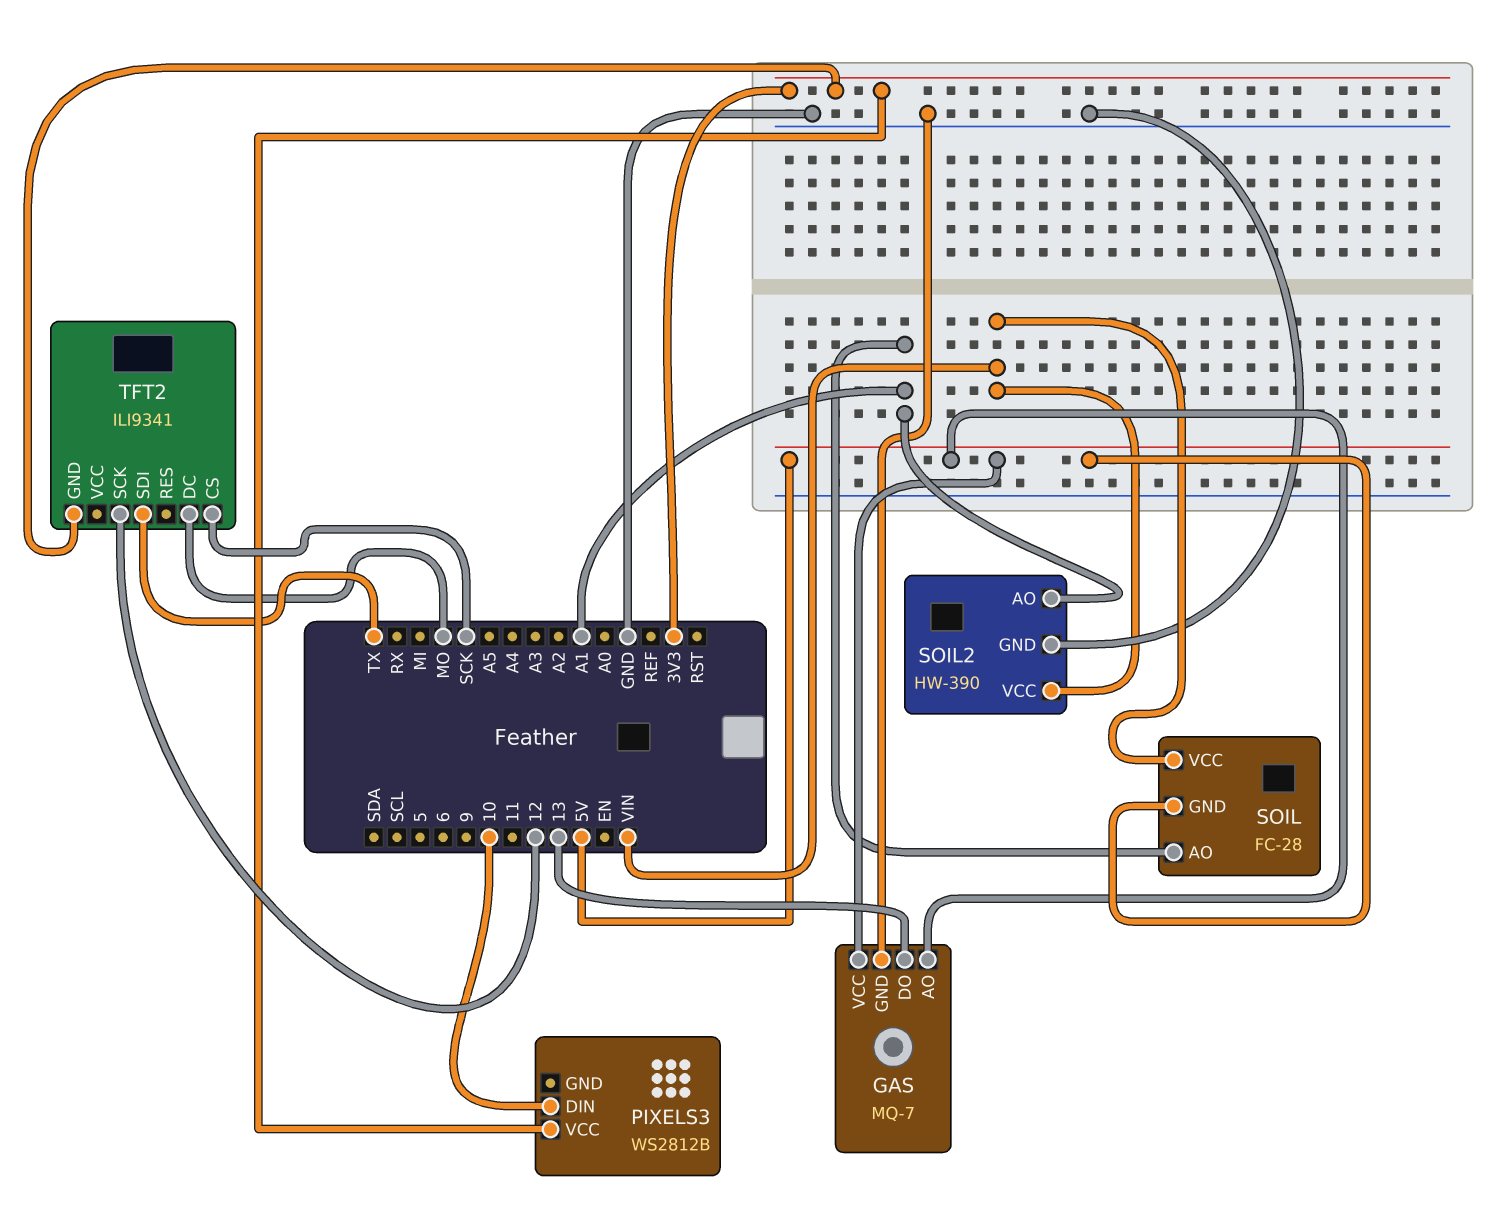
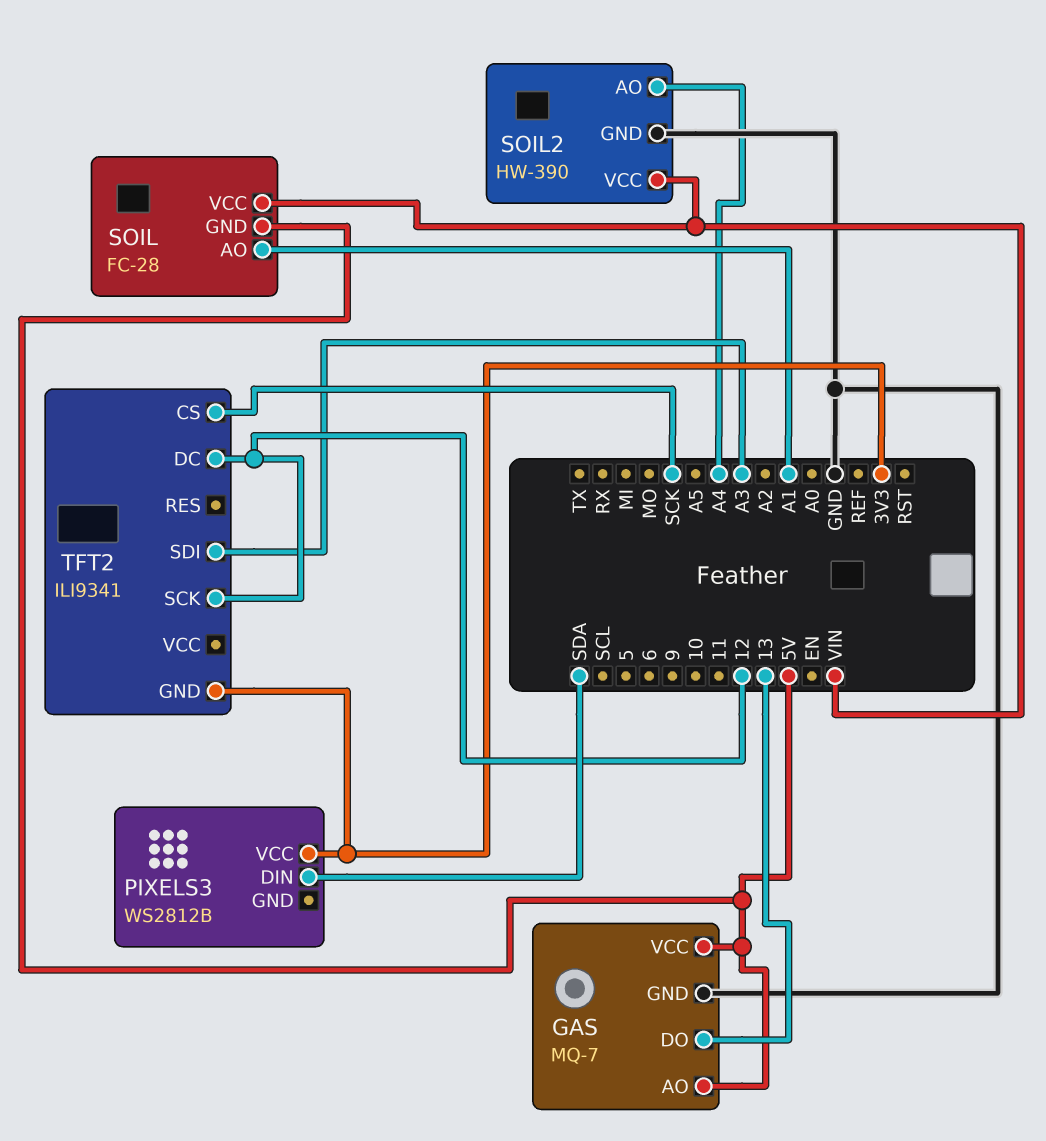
PIXELS3 pin DIN: 10 -> SDA
SOIL2 pin AO: A1 -> A4
TFT2 pin DC: MO -> 12
TFT2 pin SDI: TX -> A3

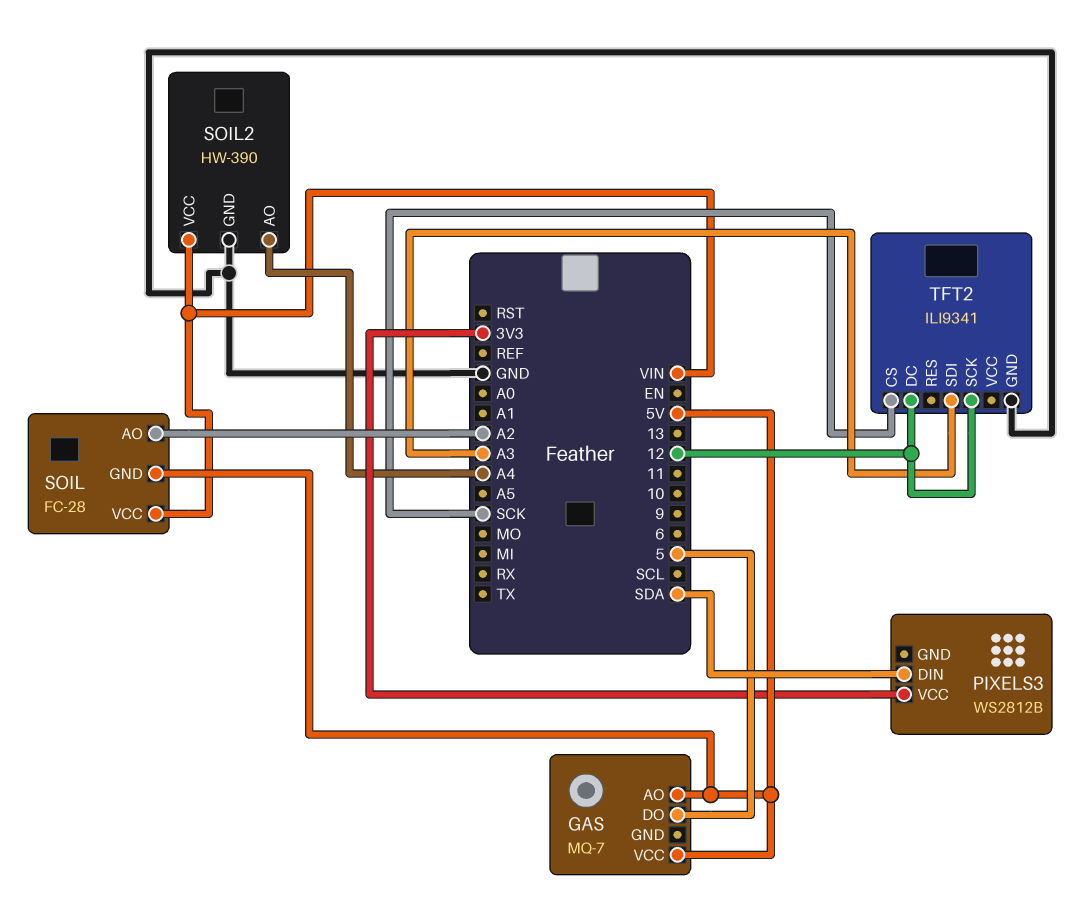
GAS pin DO: 13 -> 5
GAS pin GND: GND -> none
SOIL pin AO: A1 -> A2
TFT2 pin GND: 3V3 -> GND

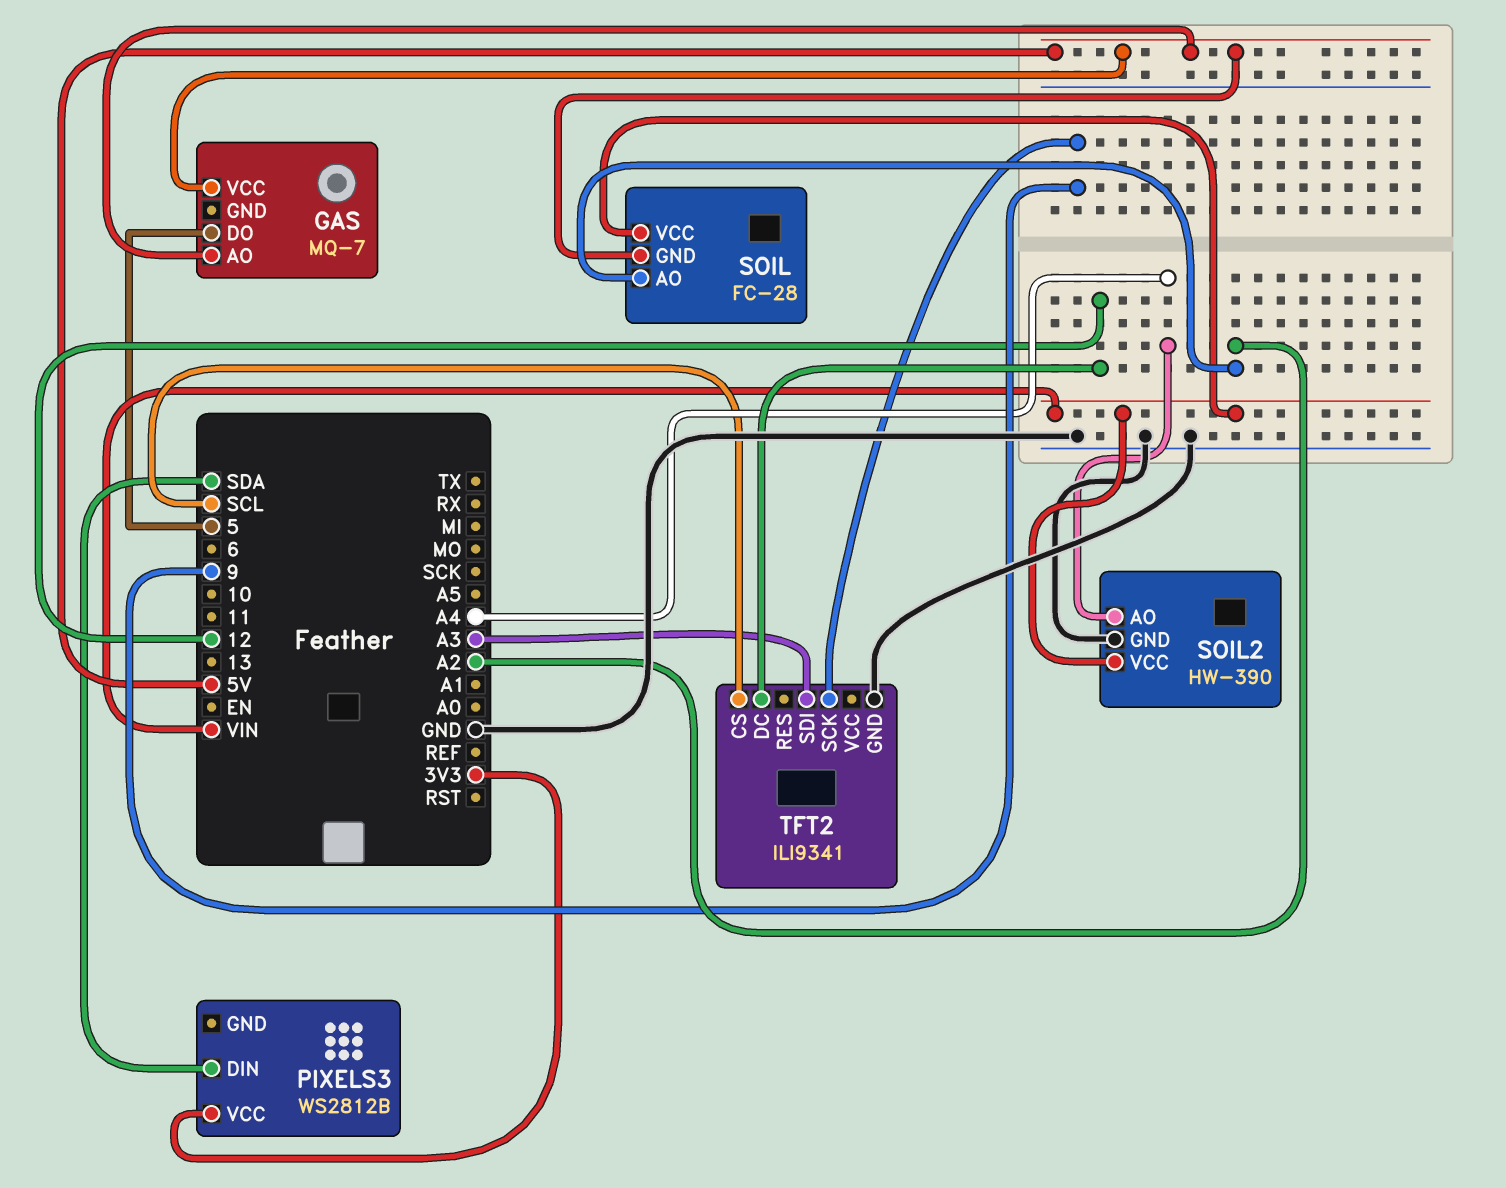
TFT2 pin CS: SCK -> SCL
TFT2 pin SCK: 12 -> 9

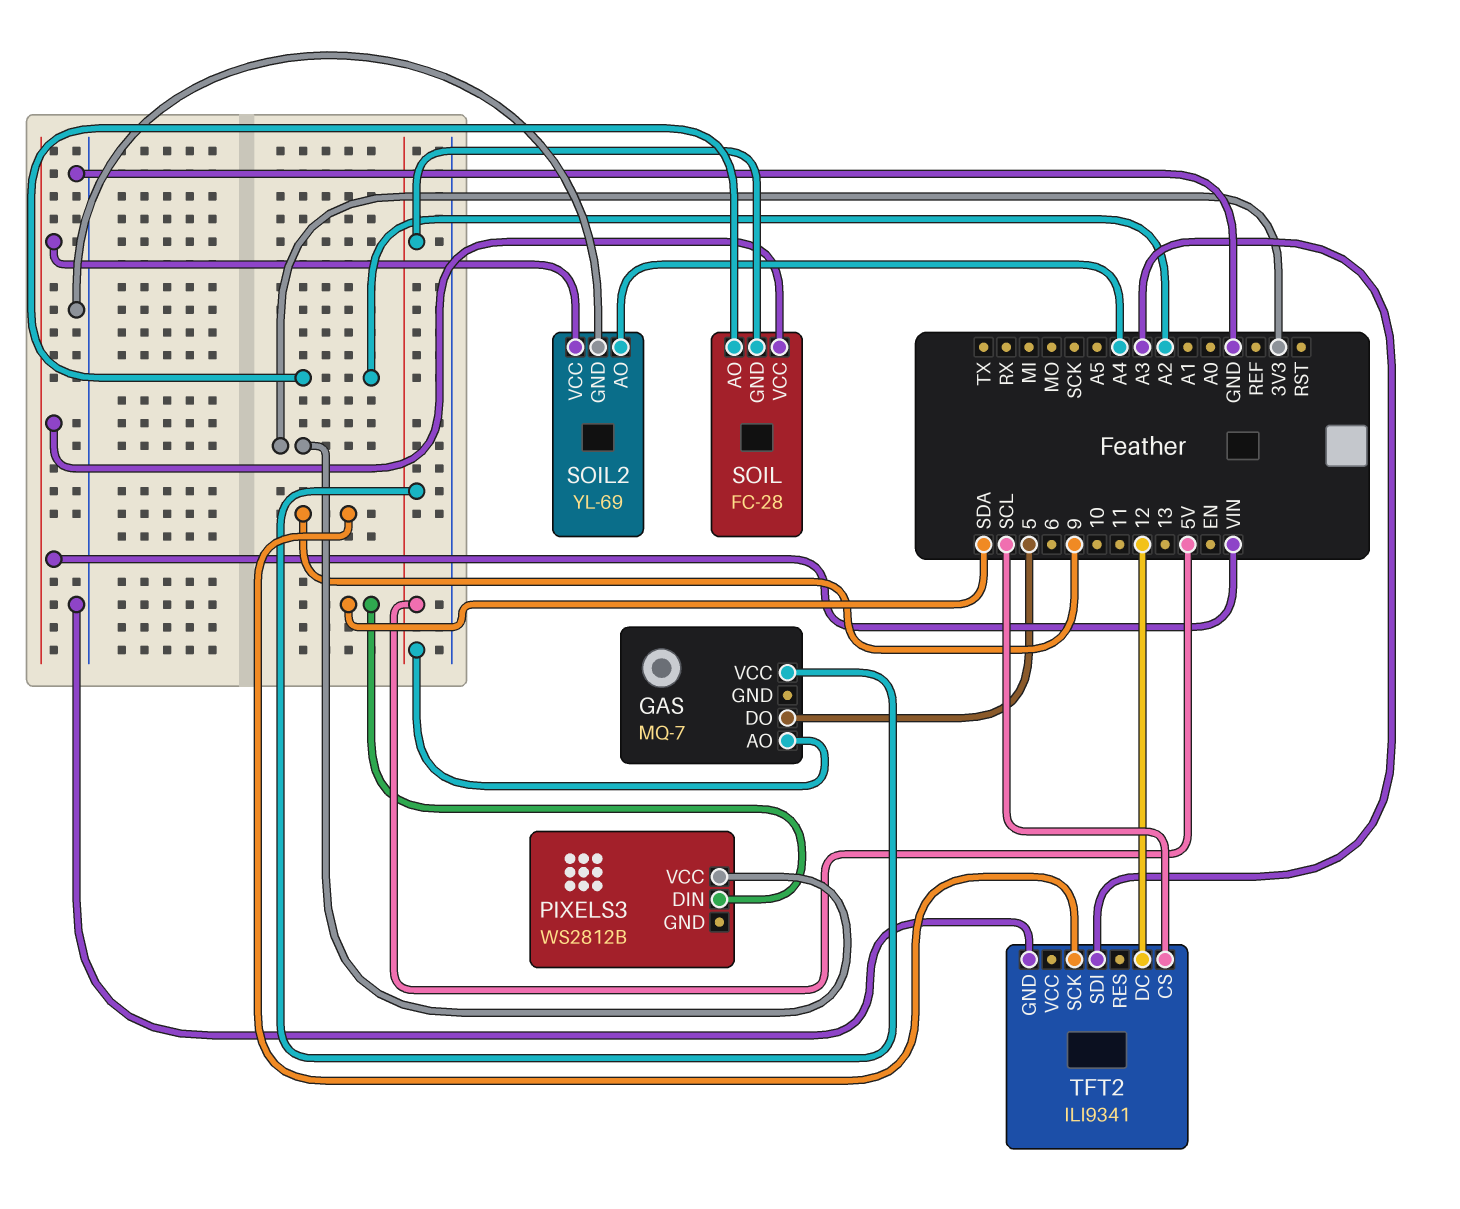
SOIL2: HW-390 -> YL-69

